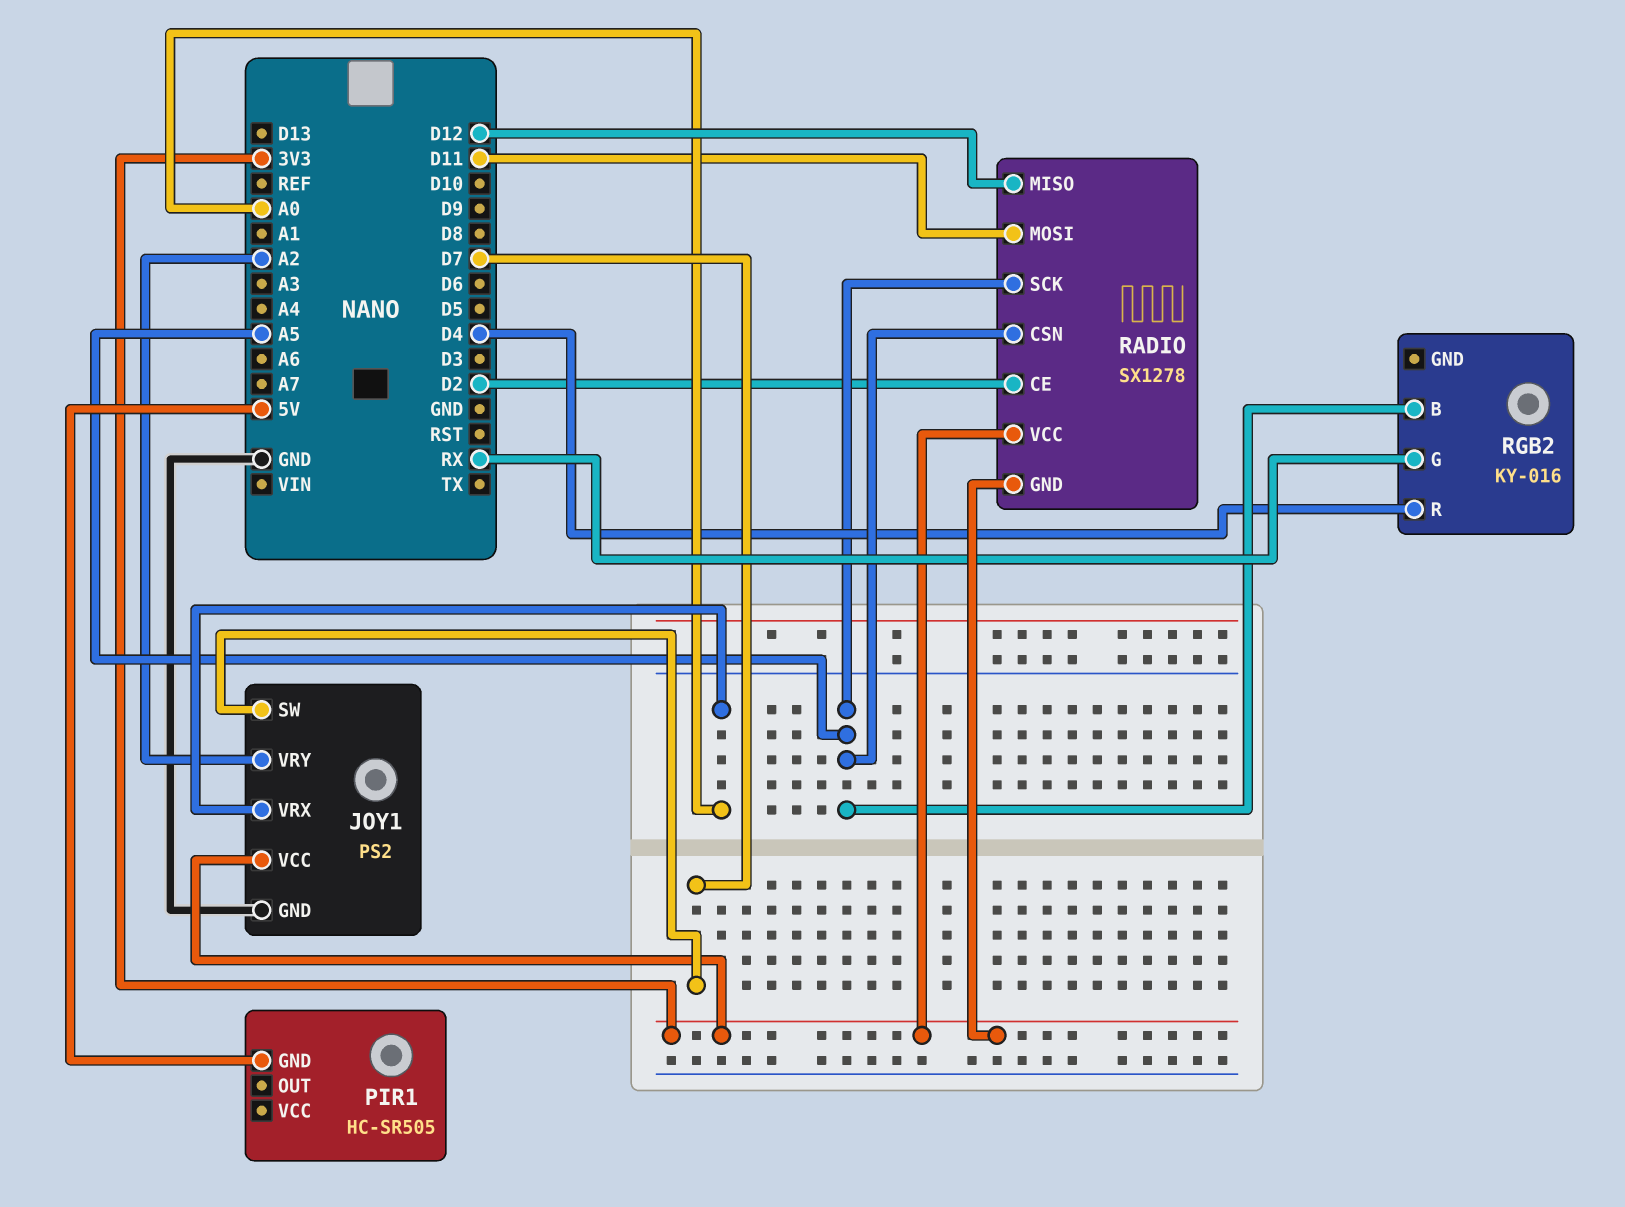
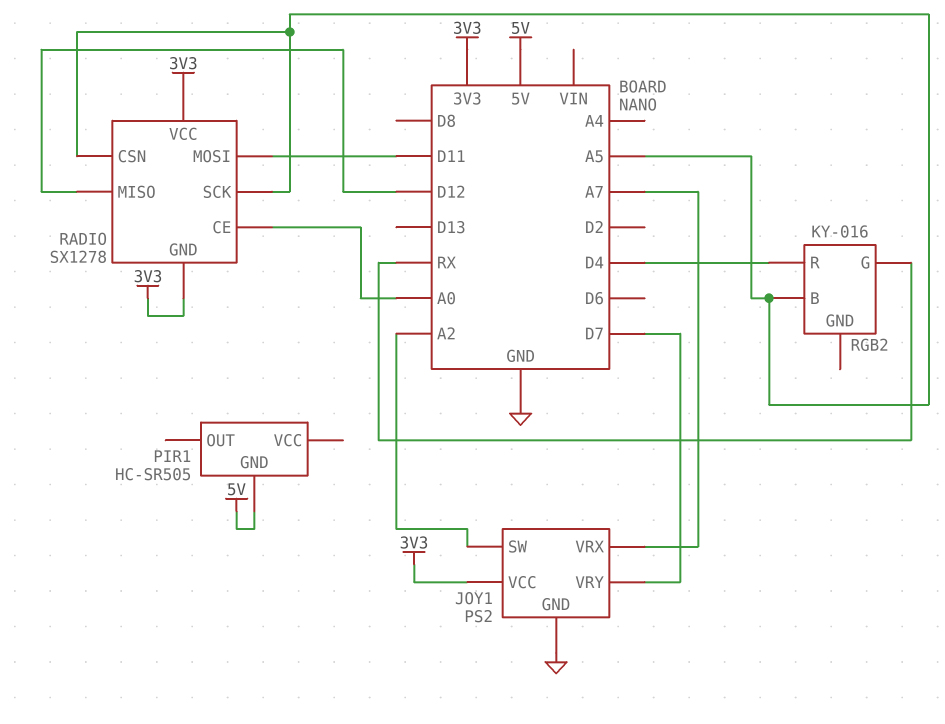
JOY1 pin SW: D7 -> A2
JOY1 pin VRX: A0 -> A7
JOY1 pin VRY: A2 -> D7
RADIO pin CE: D2 -> A0

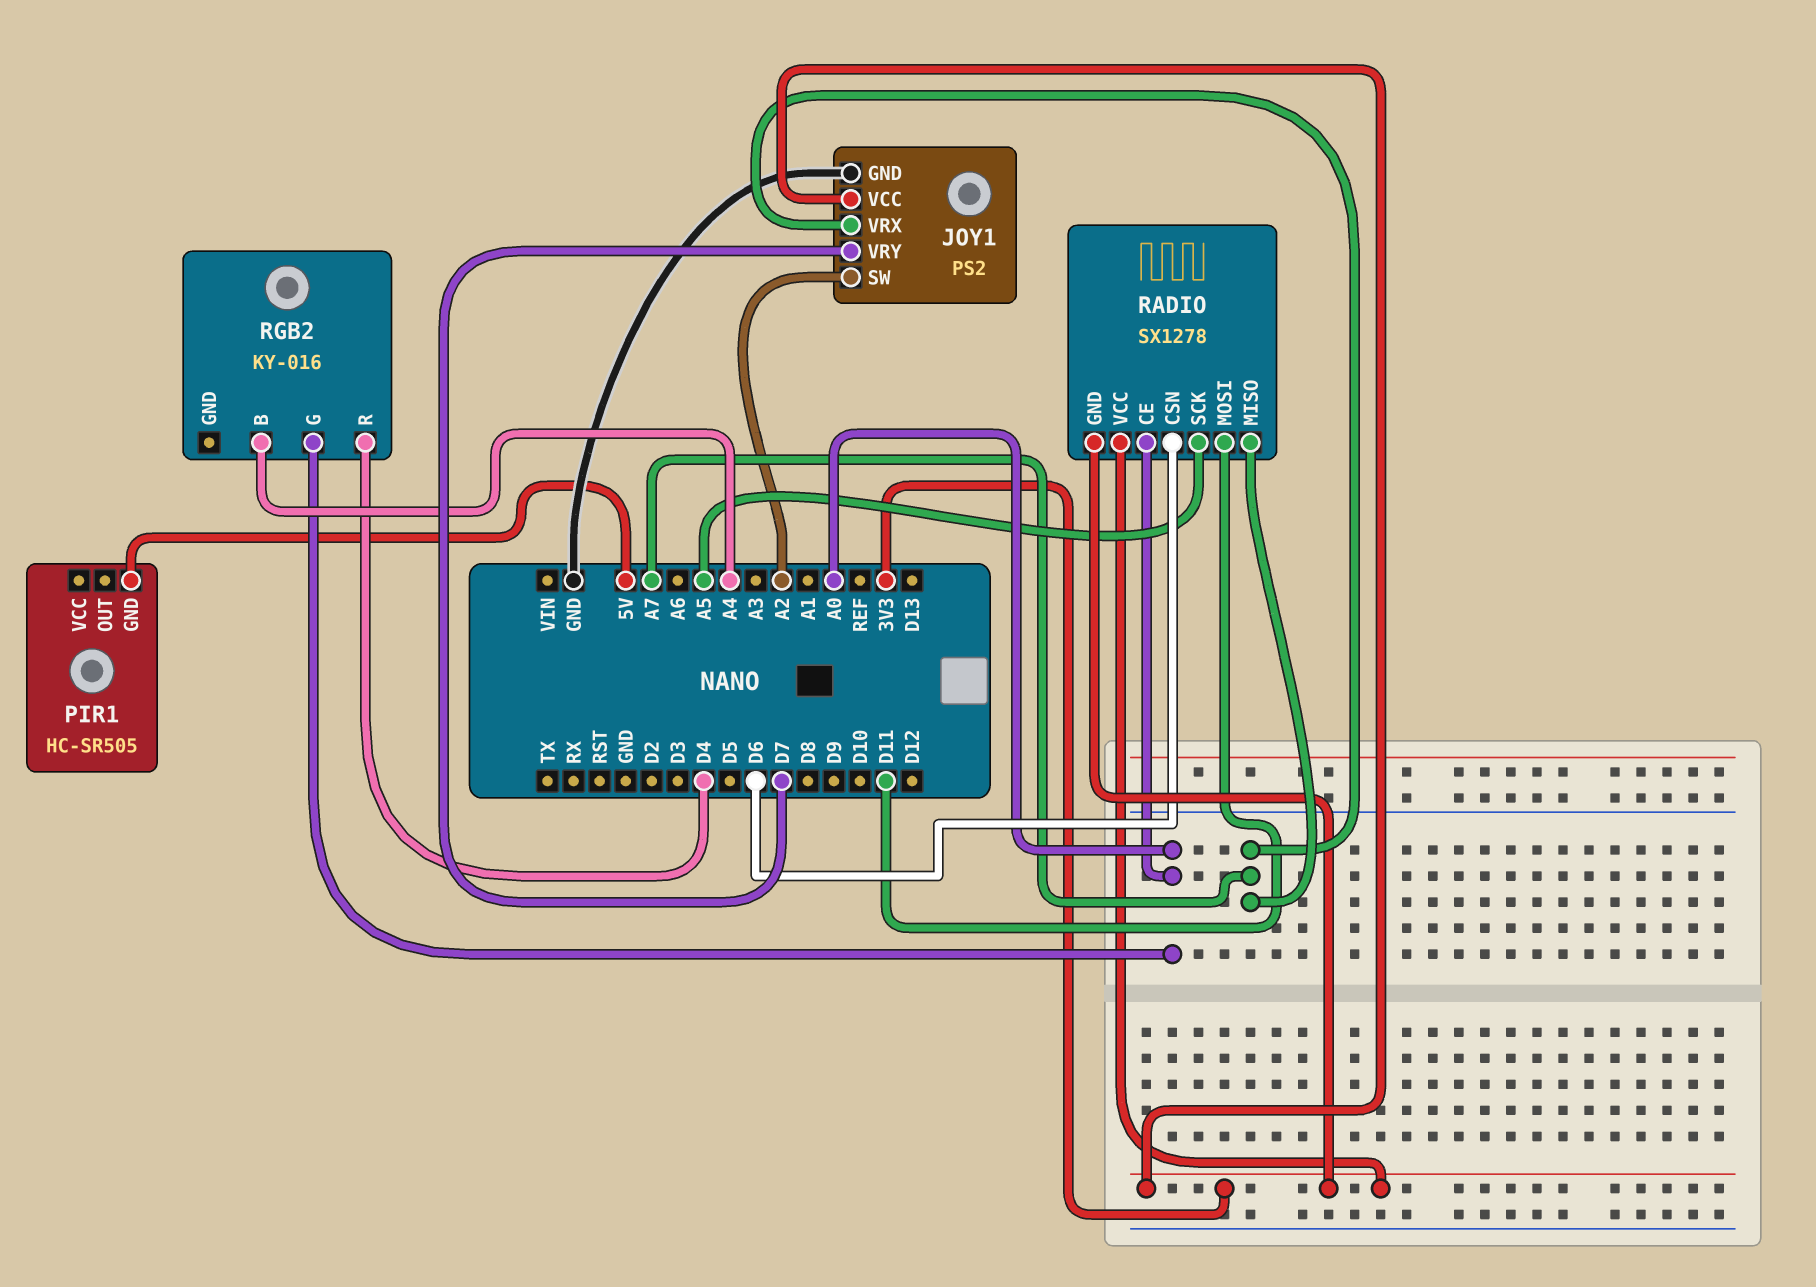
RADIO pin CSN: A5 -> D6
RADIO pin MISO: D12 -> A7
RGB2 pin B: A5 -> A4
RGB2 pin G: RX -> A0

